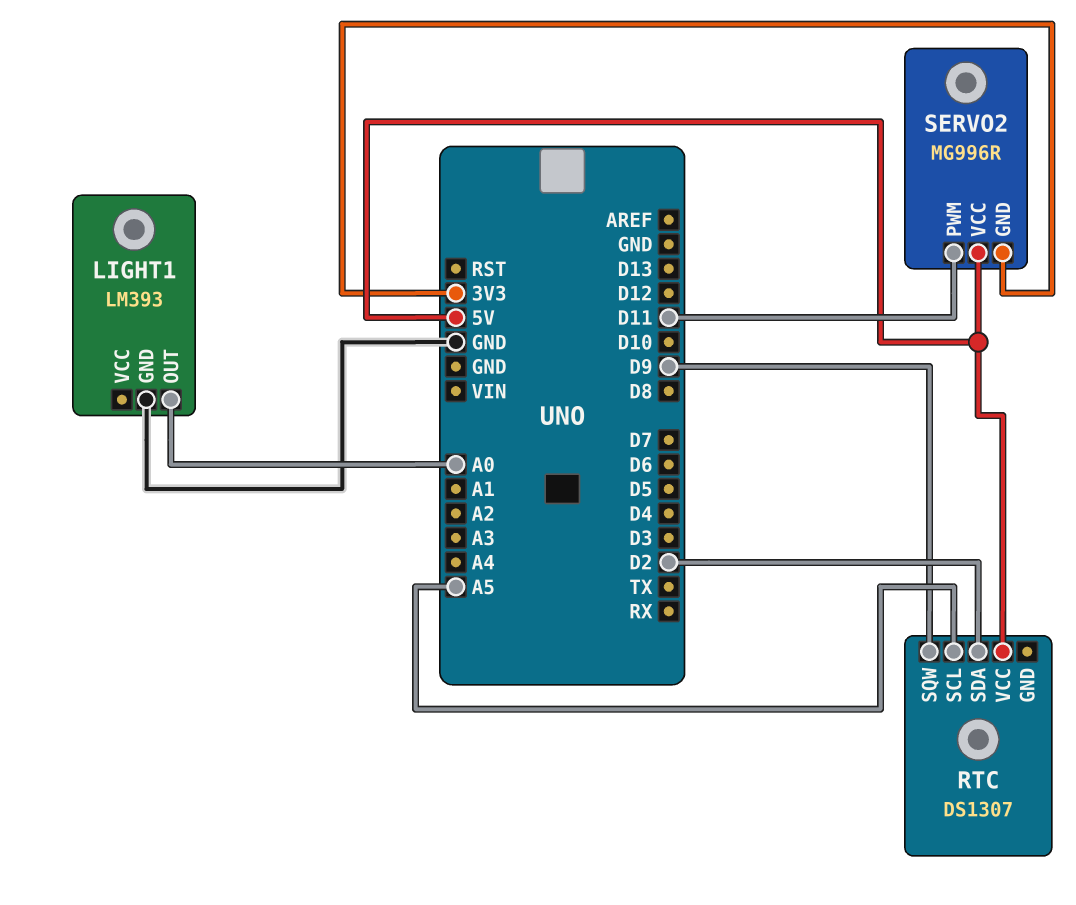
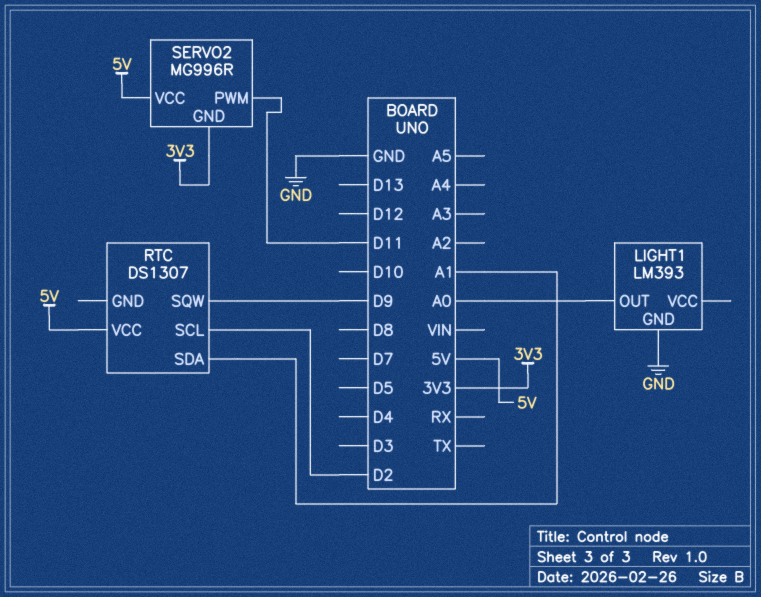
RTC pin SCL: A5 -> D2
RTC pin SDA: D2 -> A1

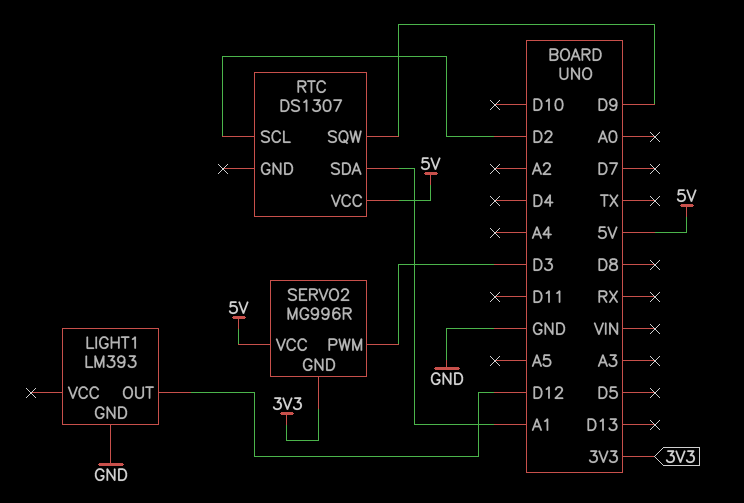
LIGHT1 pin OUT: A0 -> D12
SERVO2 pin PWM: D11 -> D3

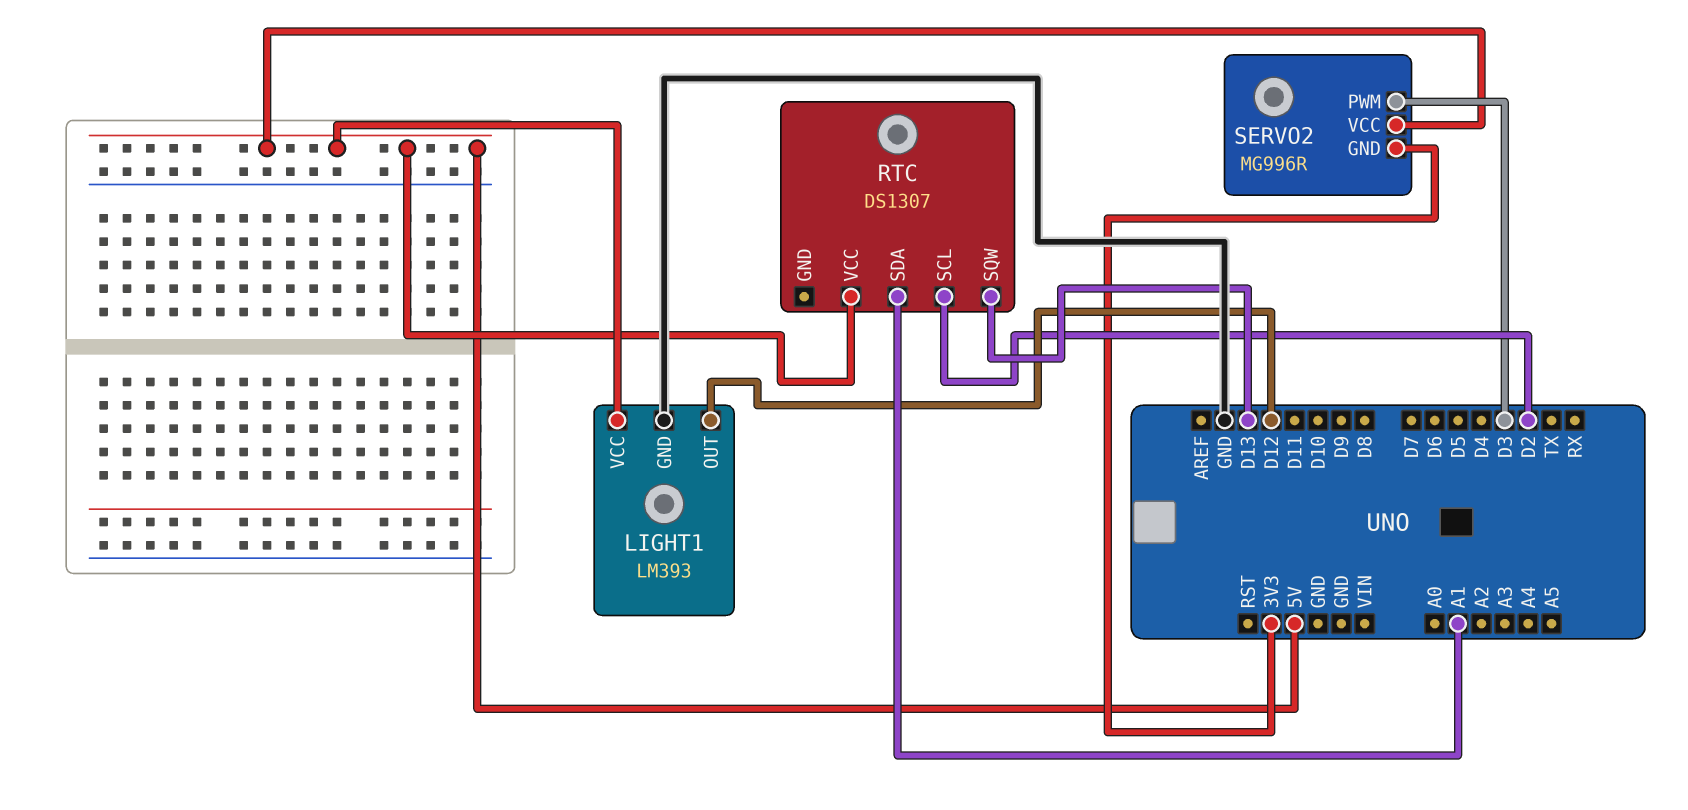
LIGHT1 pin VCC: none -> 5V
RTC pin SQW: D9 -> D13

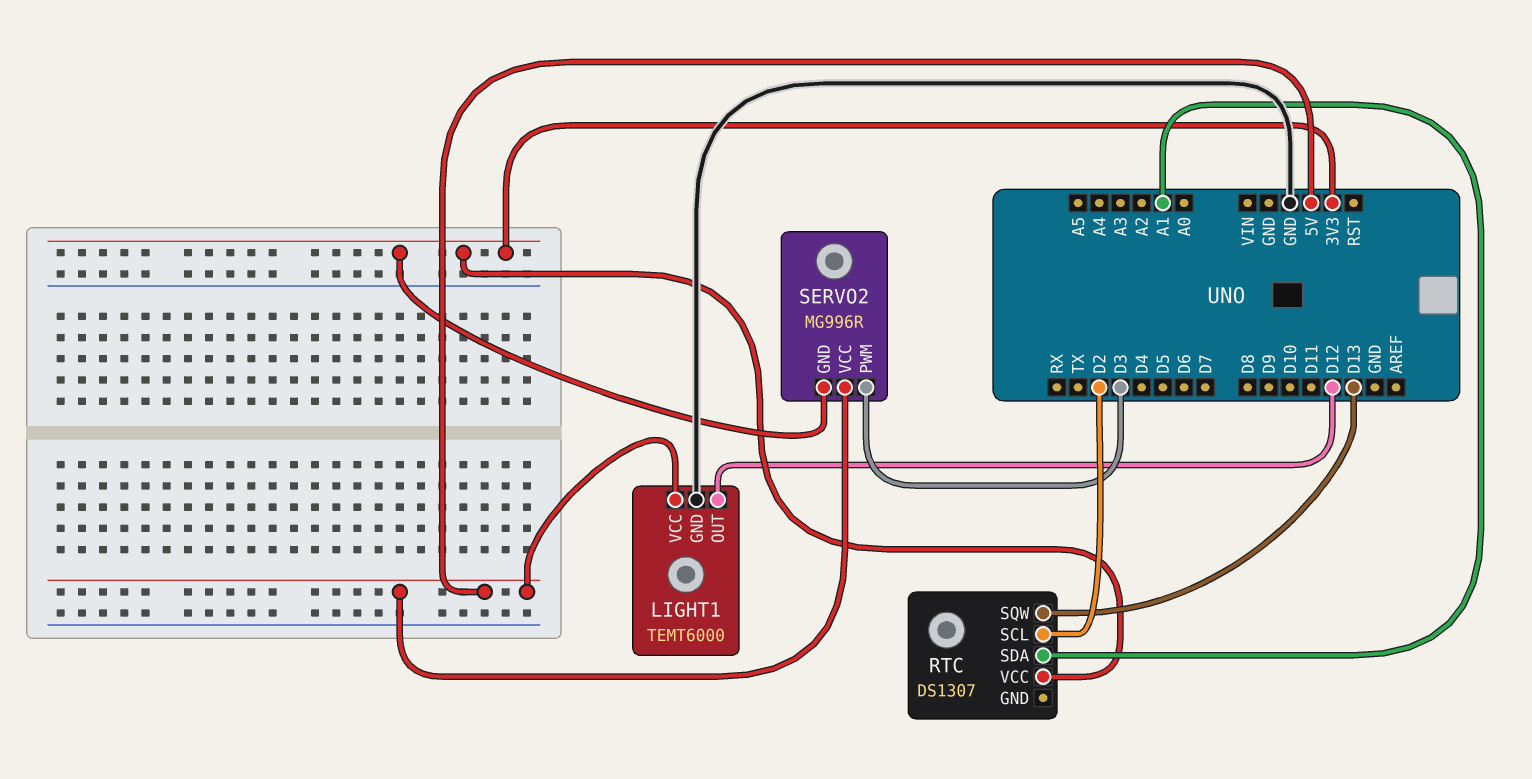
LIGHT1: LM393 -> TEMT6000
RTC pin VCC: 5V -> 3V3

